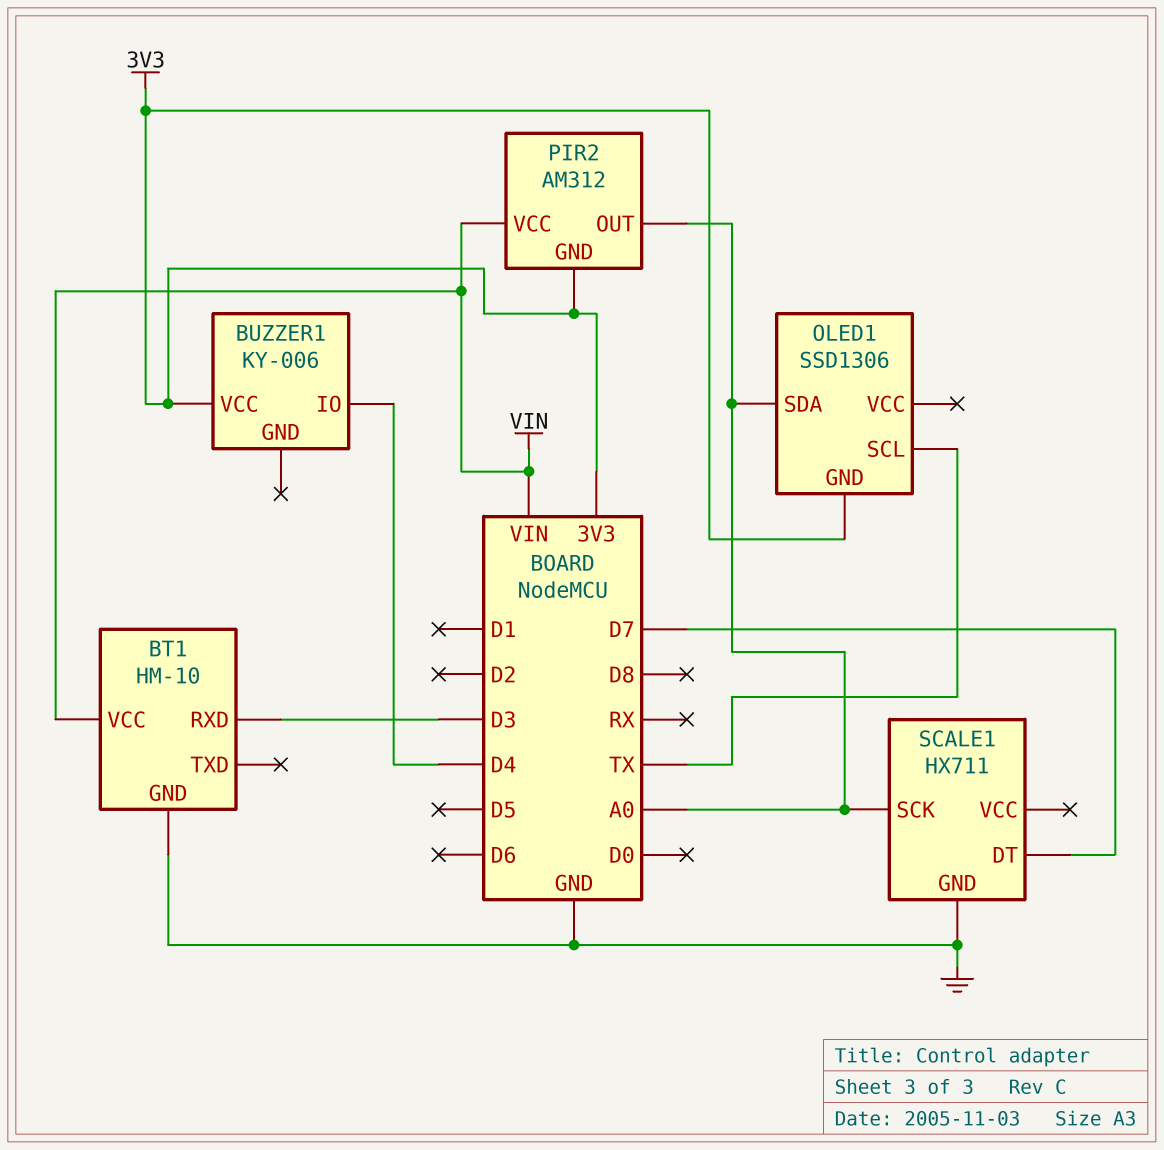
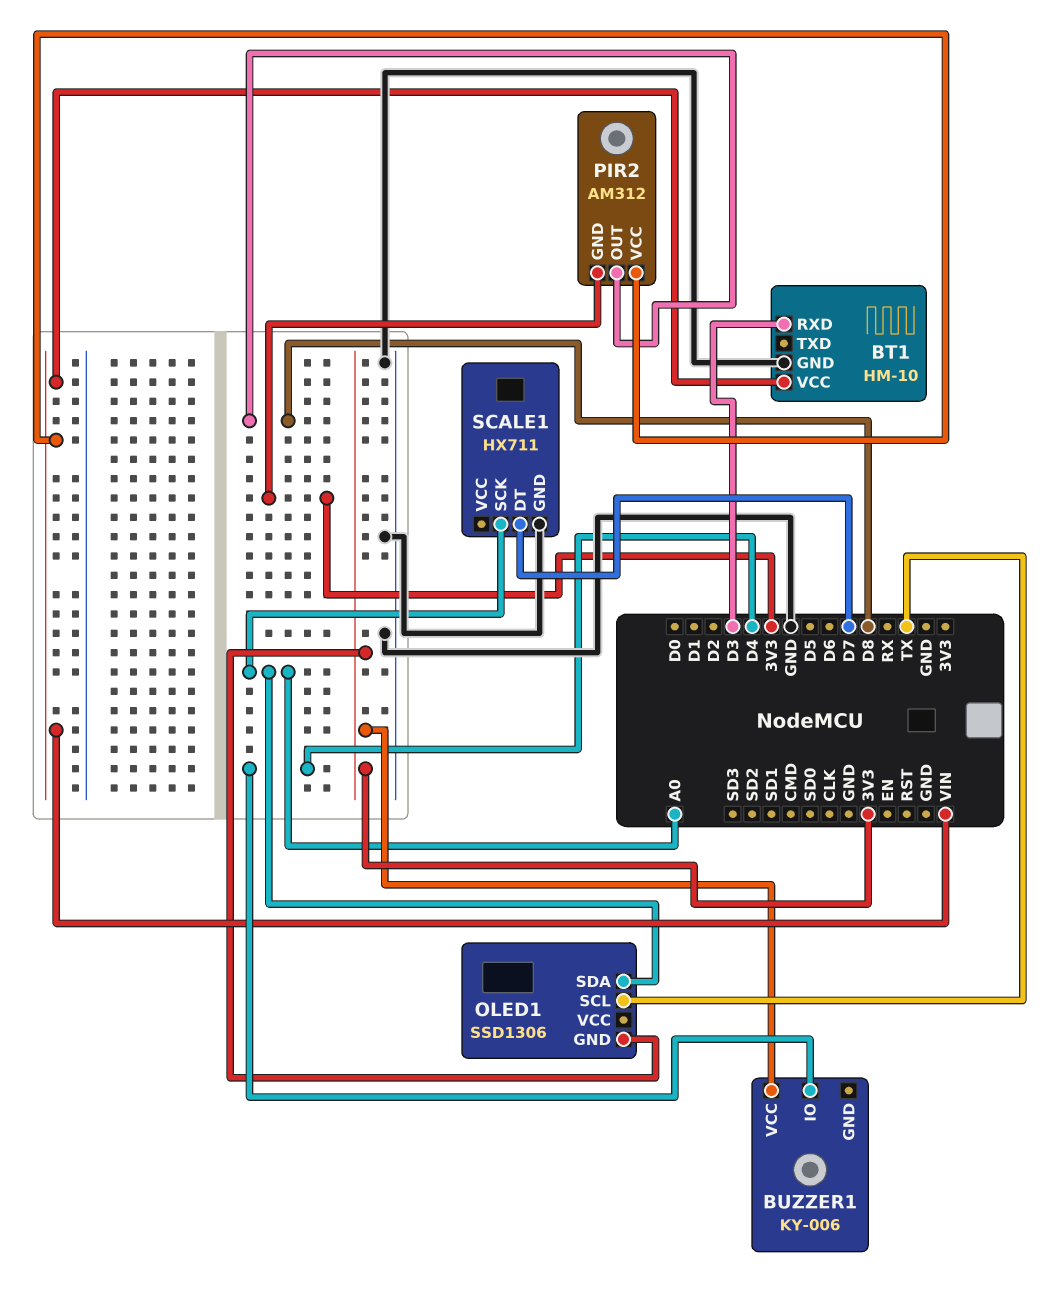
PIR2 pin OUT: A0 -> D8

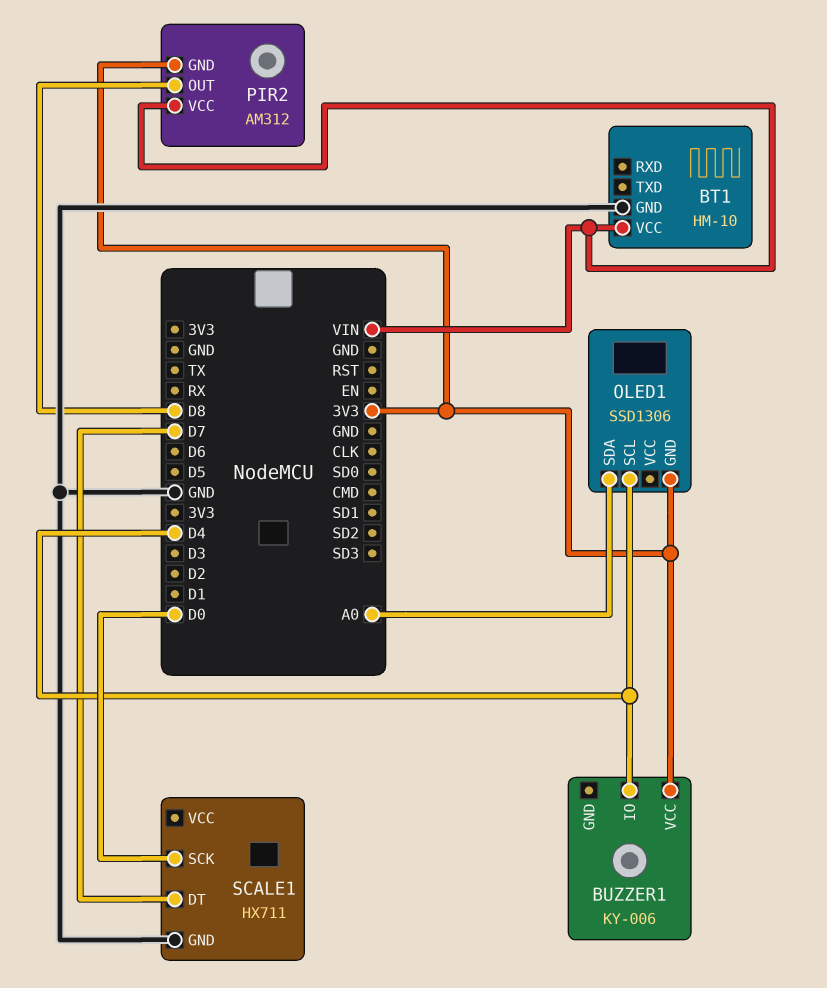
BT1 pin RXD: D3 -> none
OLED1 pin SCL: TX -> D4
SCALE1 pin SCK: A0 -> D0

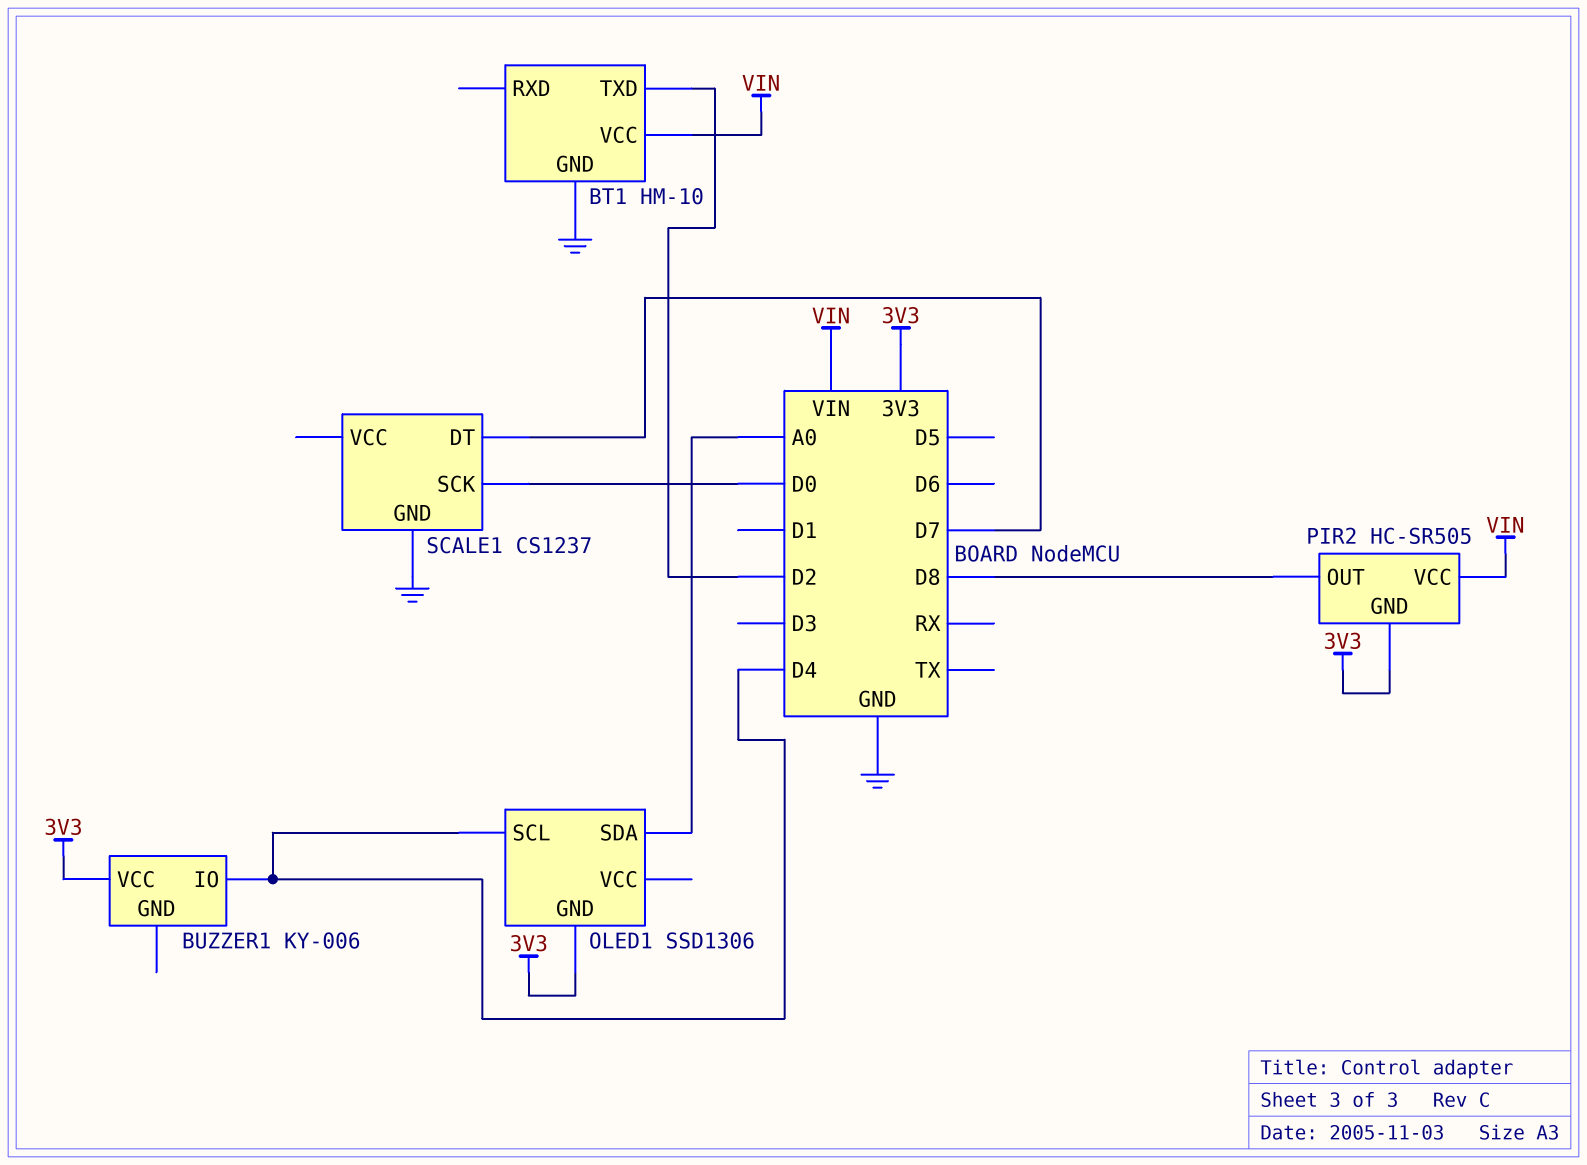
BT1 pin TXD: none -> D2
PIR2: AM312 -> HC-SR505
SCALE1: HX711 -> CS1237

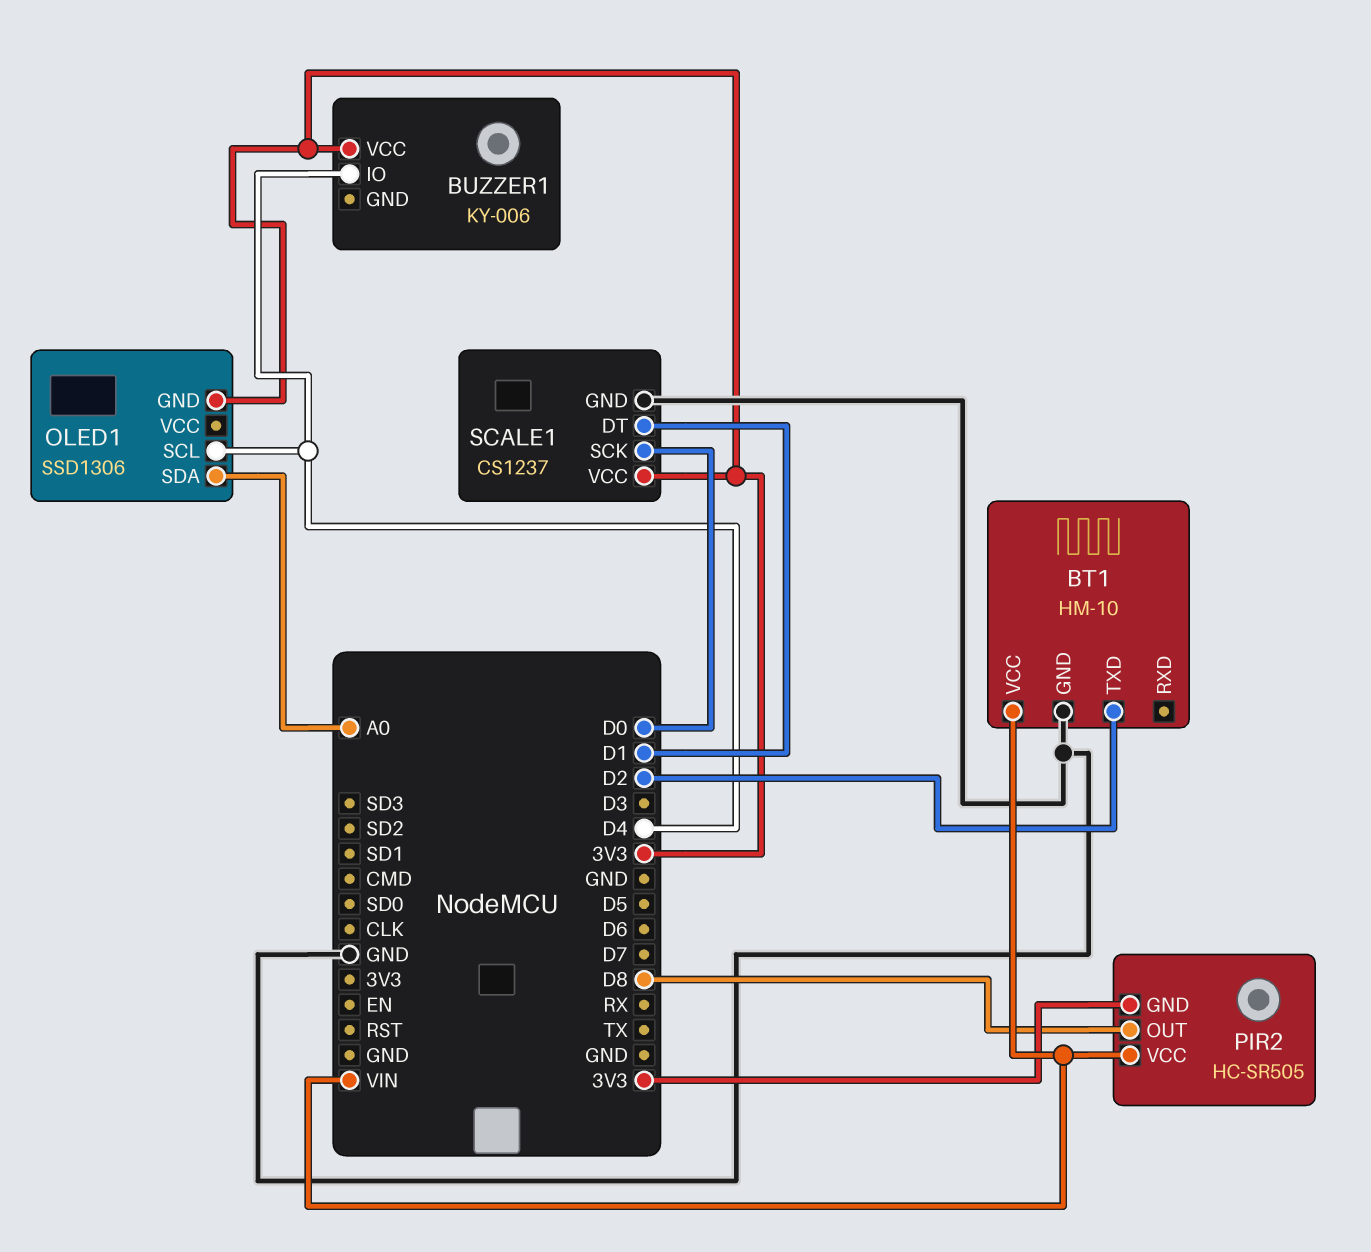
SCALE1 pin DT: D7 -> D1
SCALE1 pin VCC: none -> 3V3

